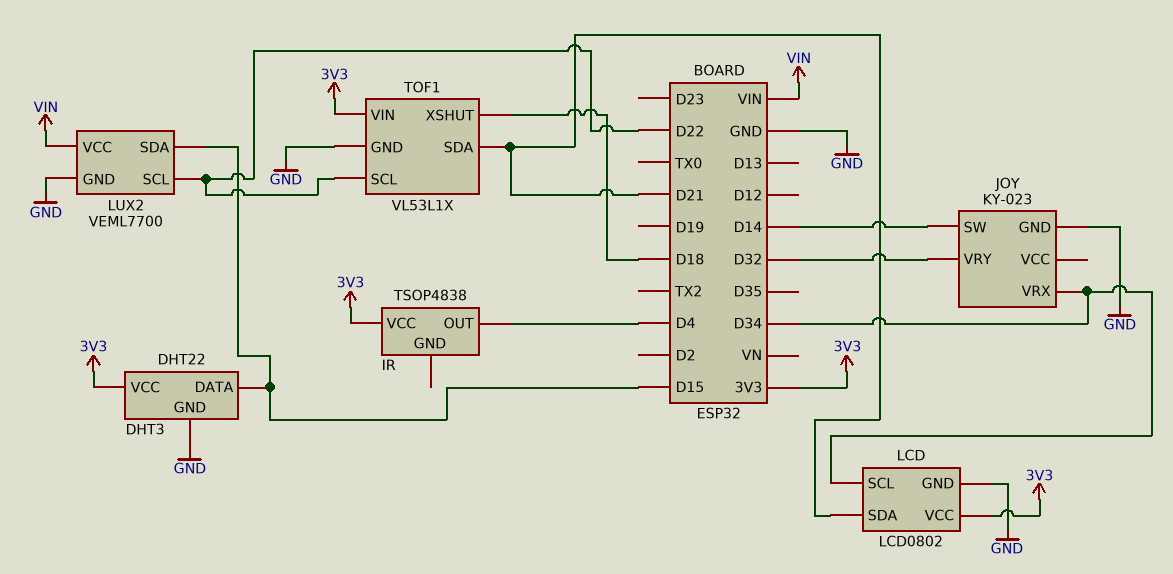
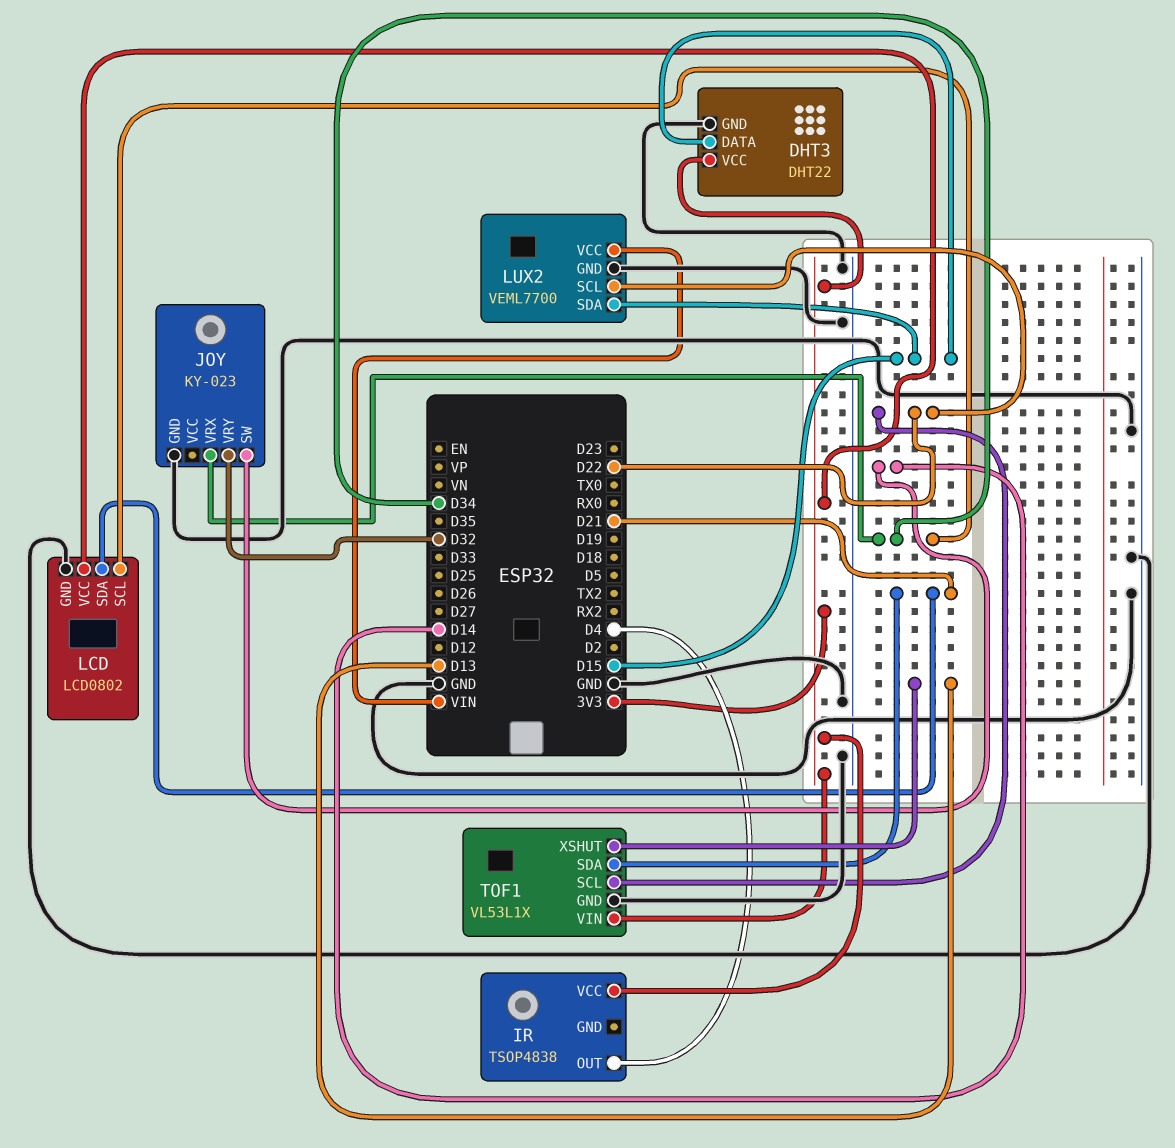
TOF1 pin XSHUT: D18 -> D13

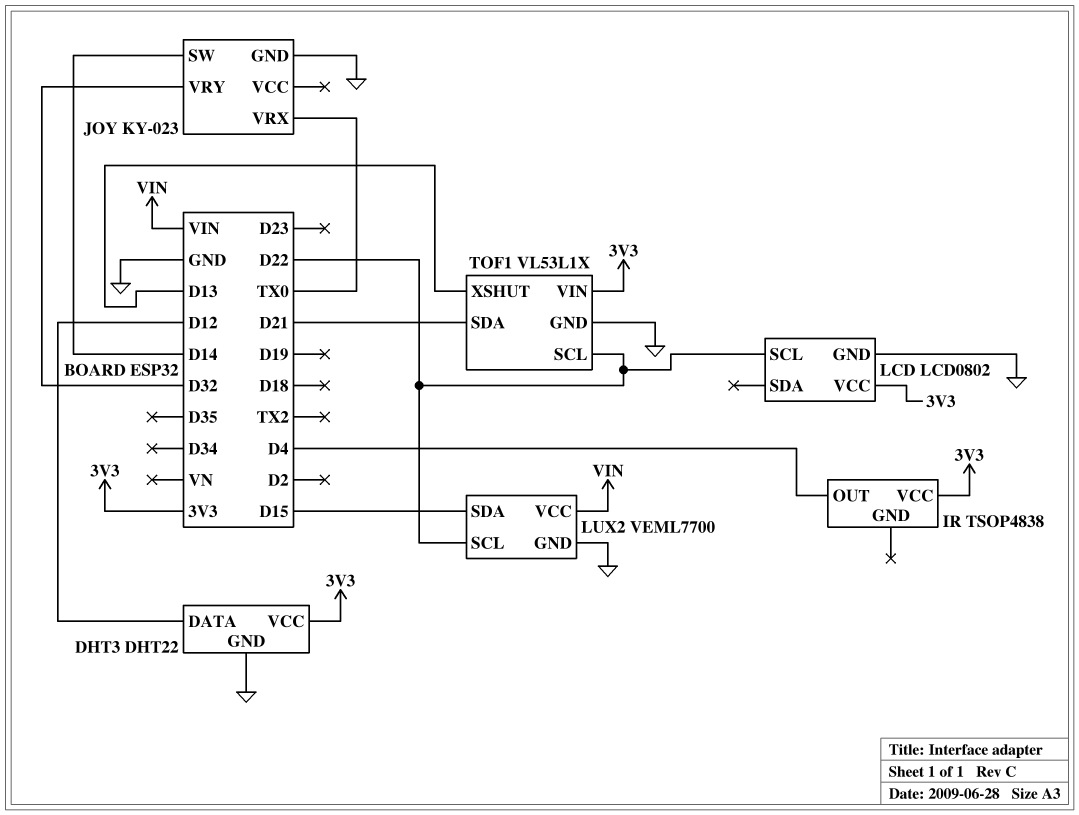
DHT3 pin DATA: D15 -> D12
JOY pin VRX: D34 -> TX0
LCD pin SCL: D34 -> D22
LCD pin SDA: D21 -> none

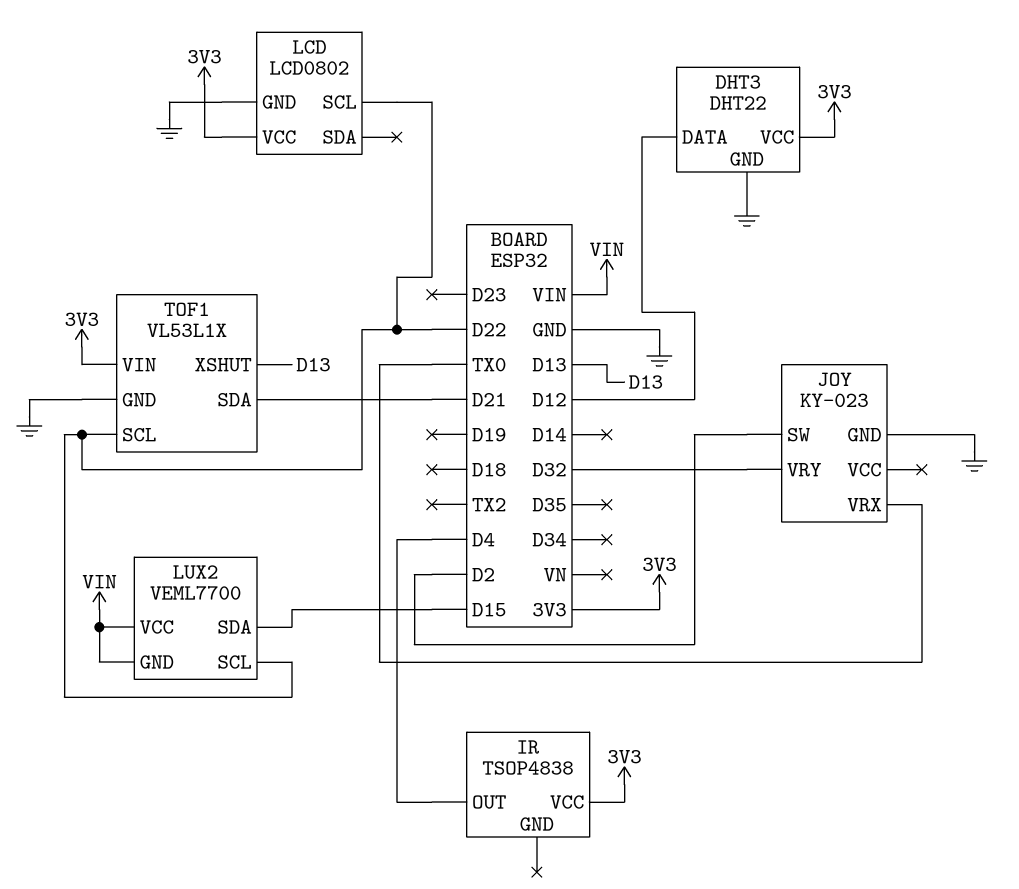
JOY pin SW: D14 -> D2
LUX2 pin GND: GND -> VIN

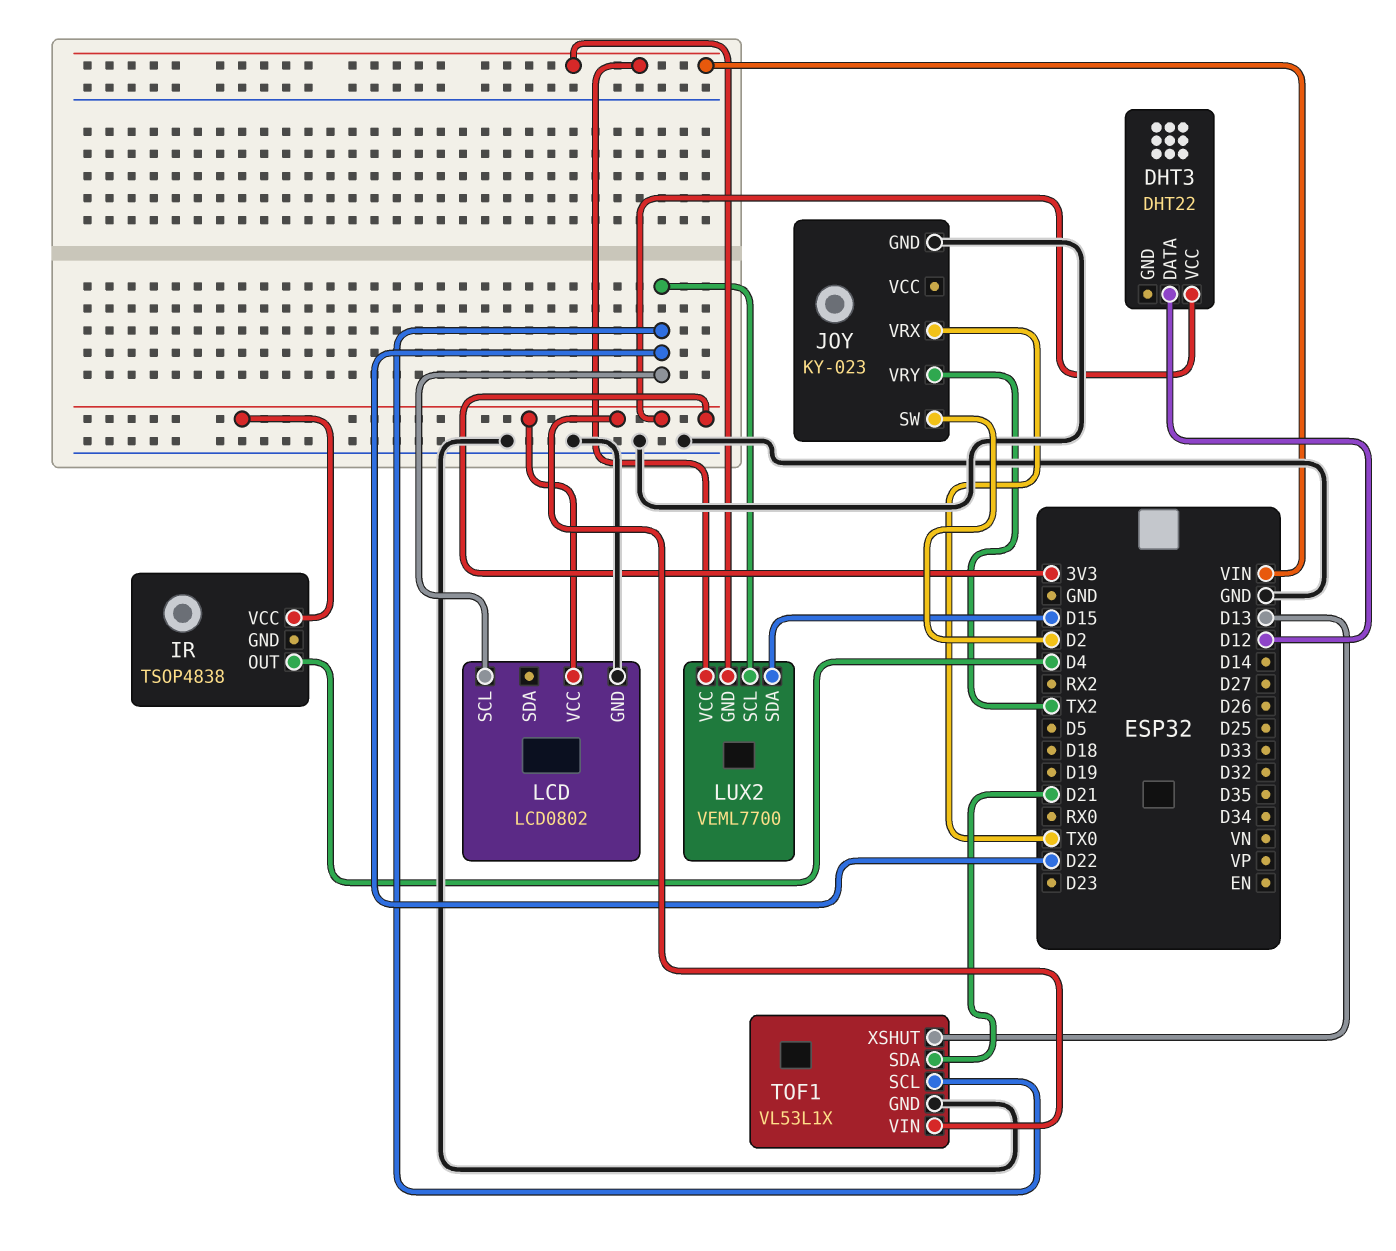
DHT3 pin GND: GND -> none
JOY pin VRY: D32 -> TX2

